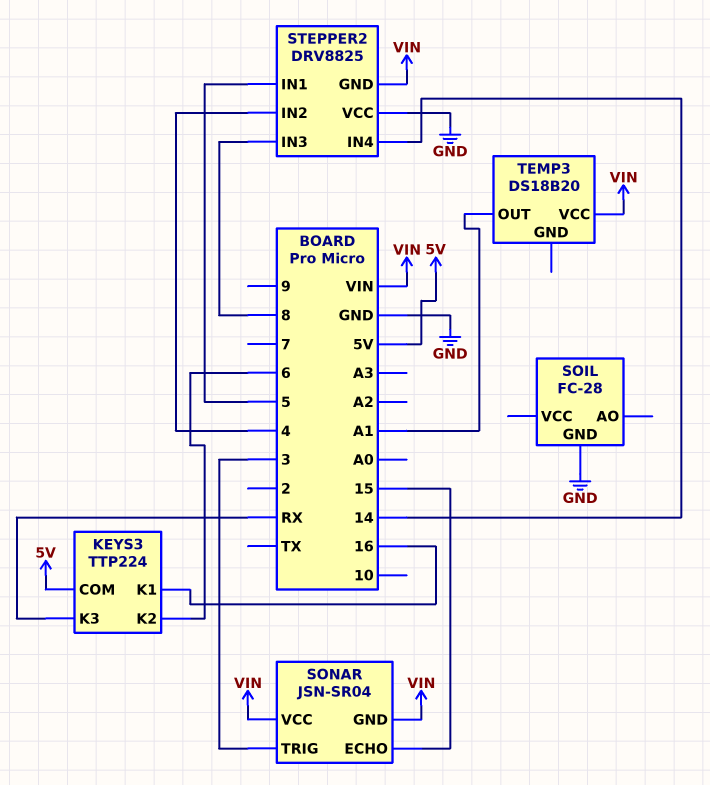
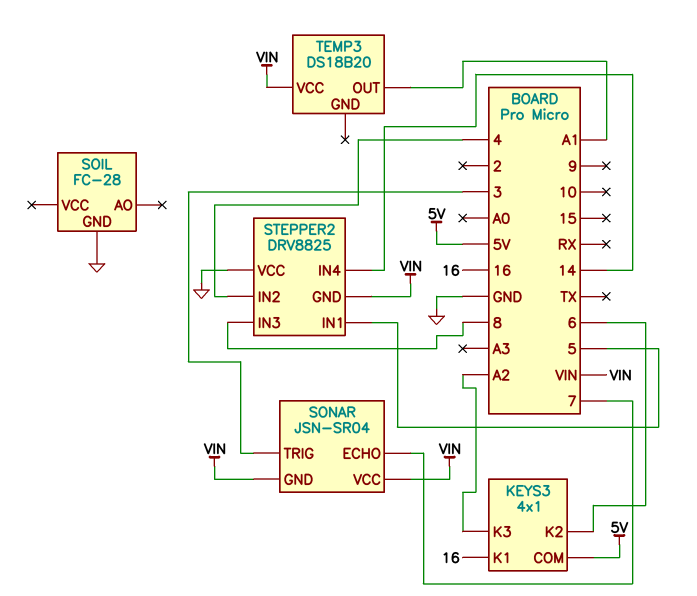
KEYS3: TTP224 -> 4x1
KEYS3 pin K3: RX -> A2
SONAR pin ECHO: 15 -> 7

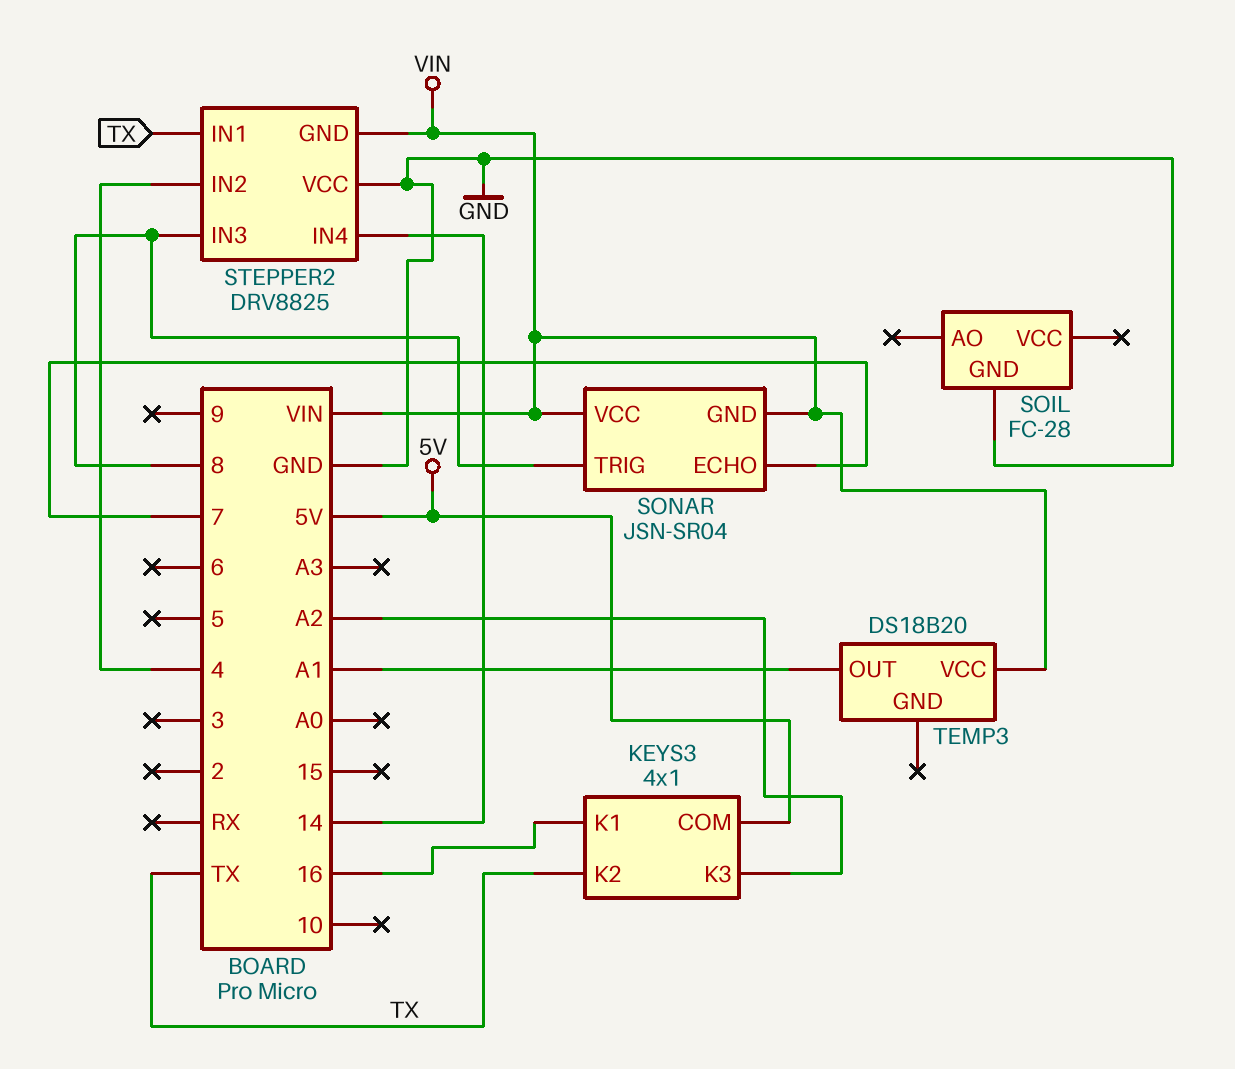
KEYS3 pin K2: 6 -> TX
SONAR pin TRIG: 3 -> 8
STEPPER2 pin IN1: 5 -> TX

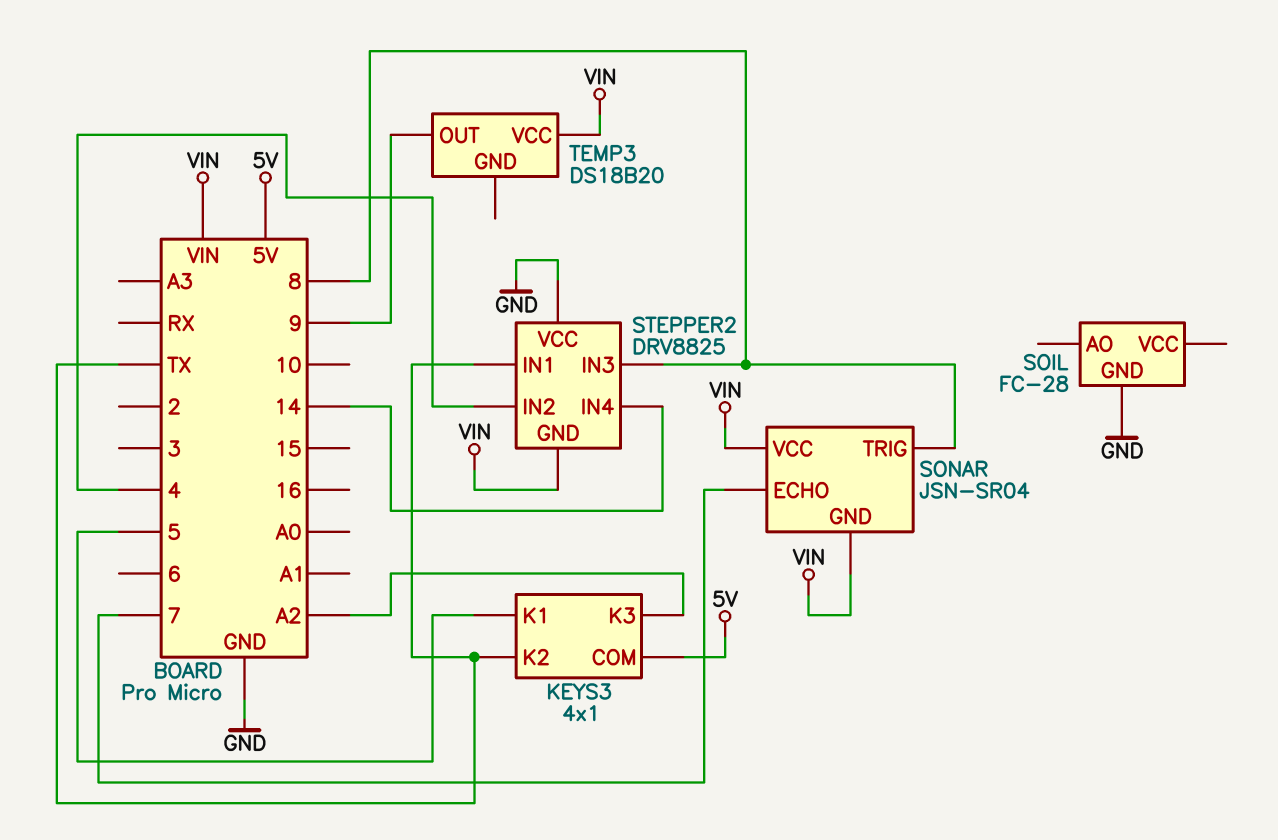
KEYS3 pin K1: 16 -> 5
TEMP3 pin OUT: A1 -> 9

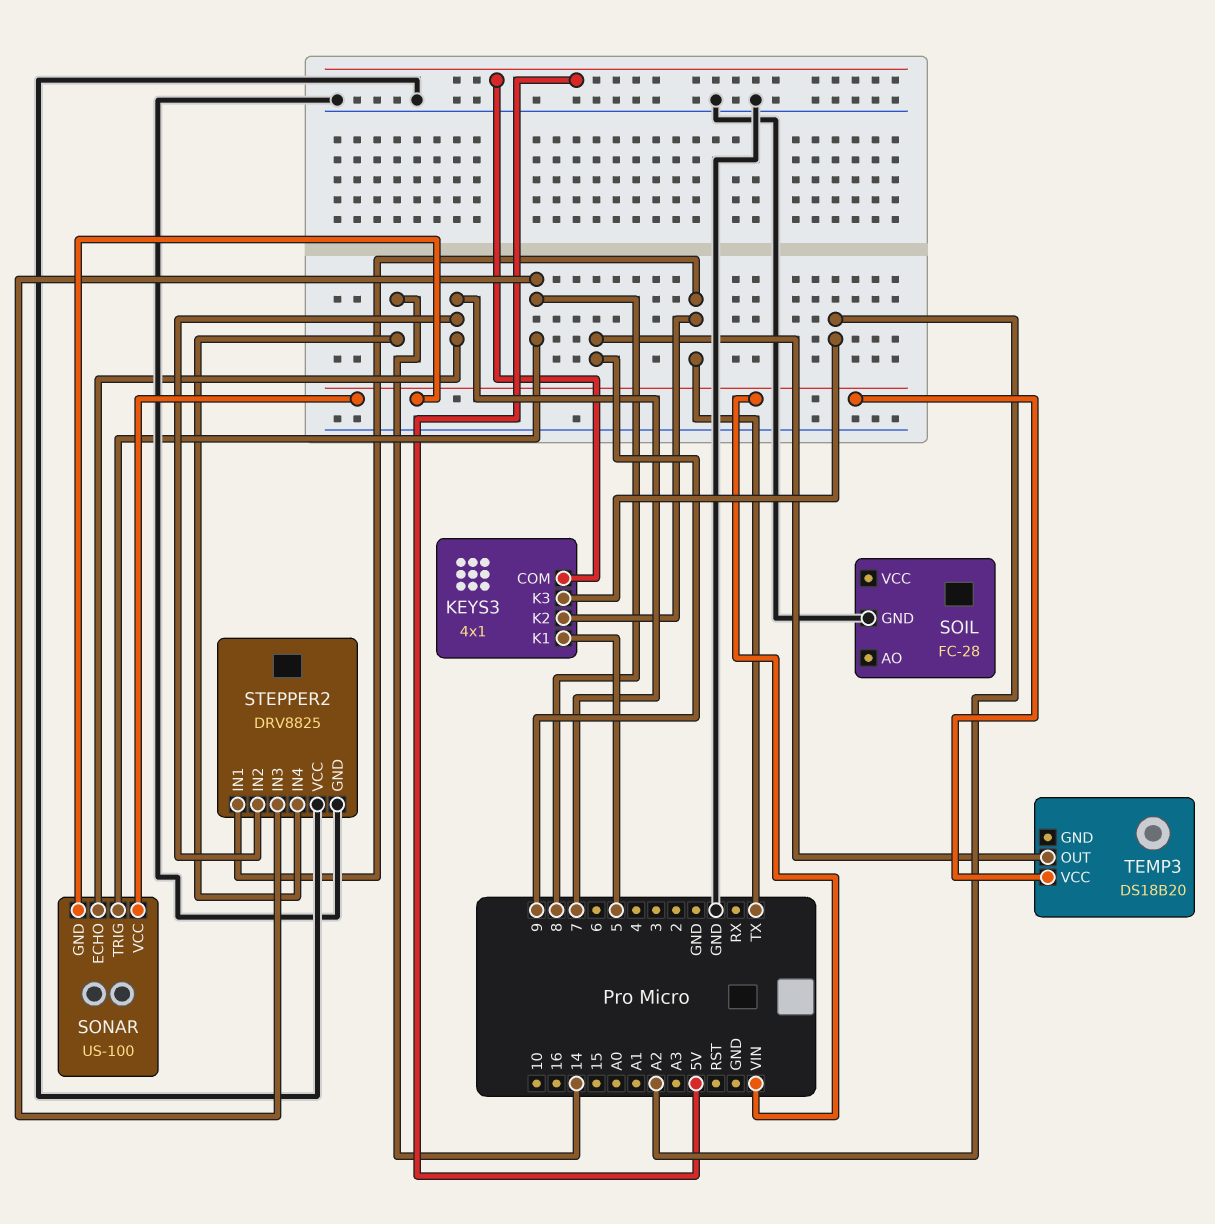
SONAR: JSN-SR04 -> US-100
STEPPER2 pin GND: VIN -> GND
STEPPER2 pin IN2: 4 -> 7

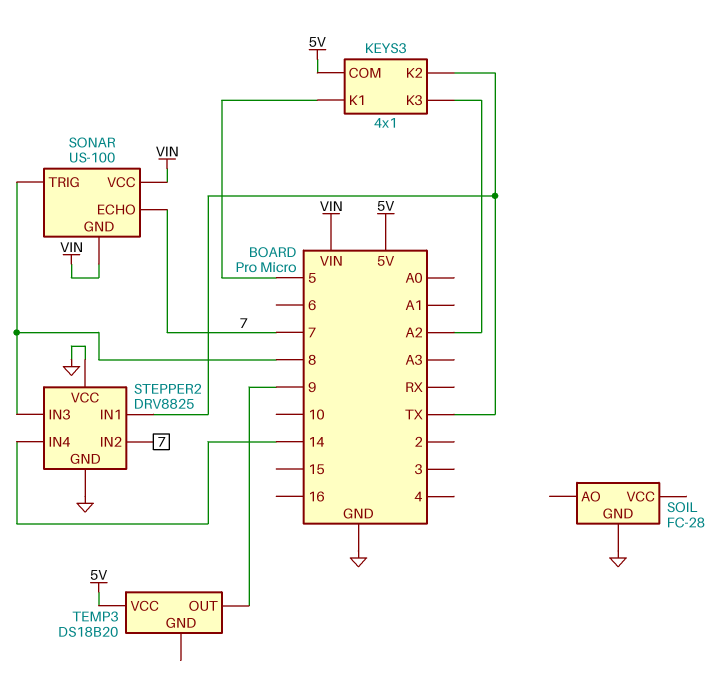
TEMP3 pin VCC: VIN -> 5V

